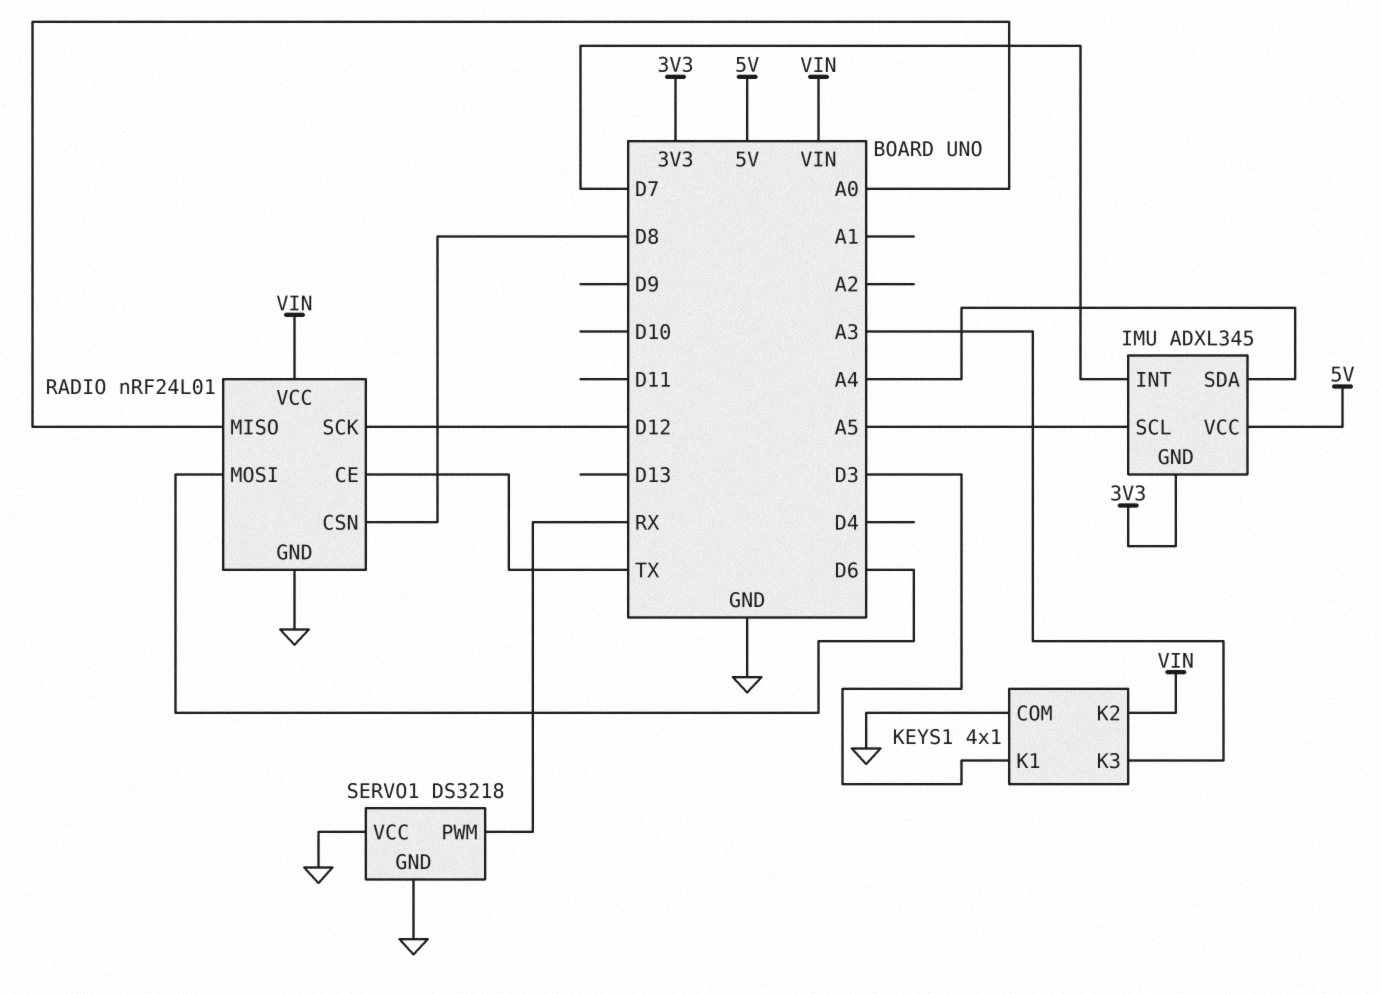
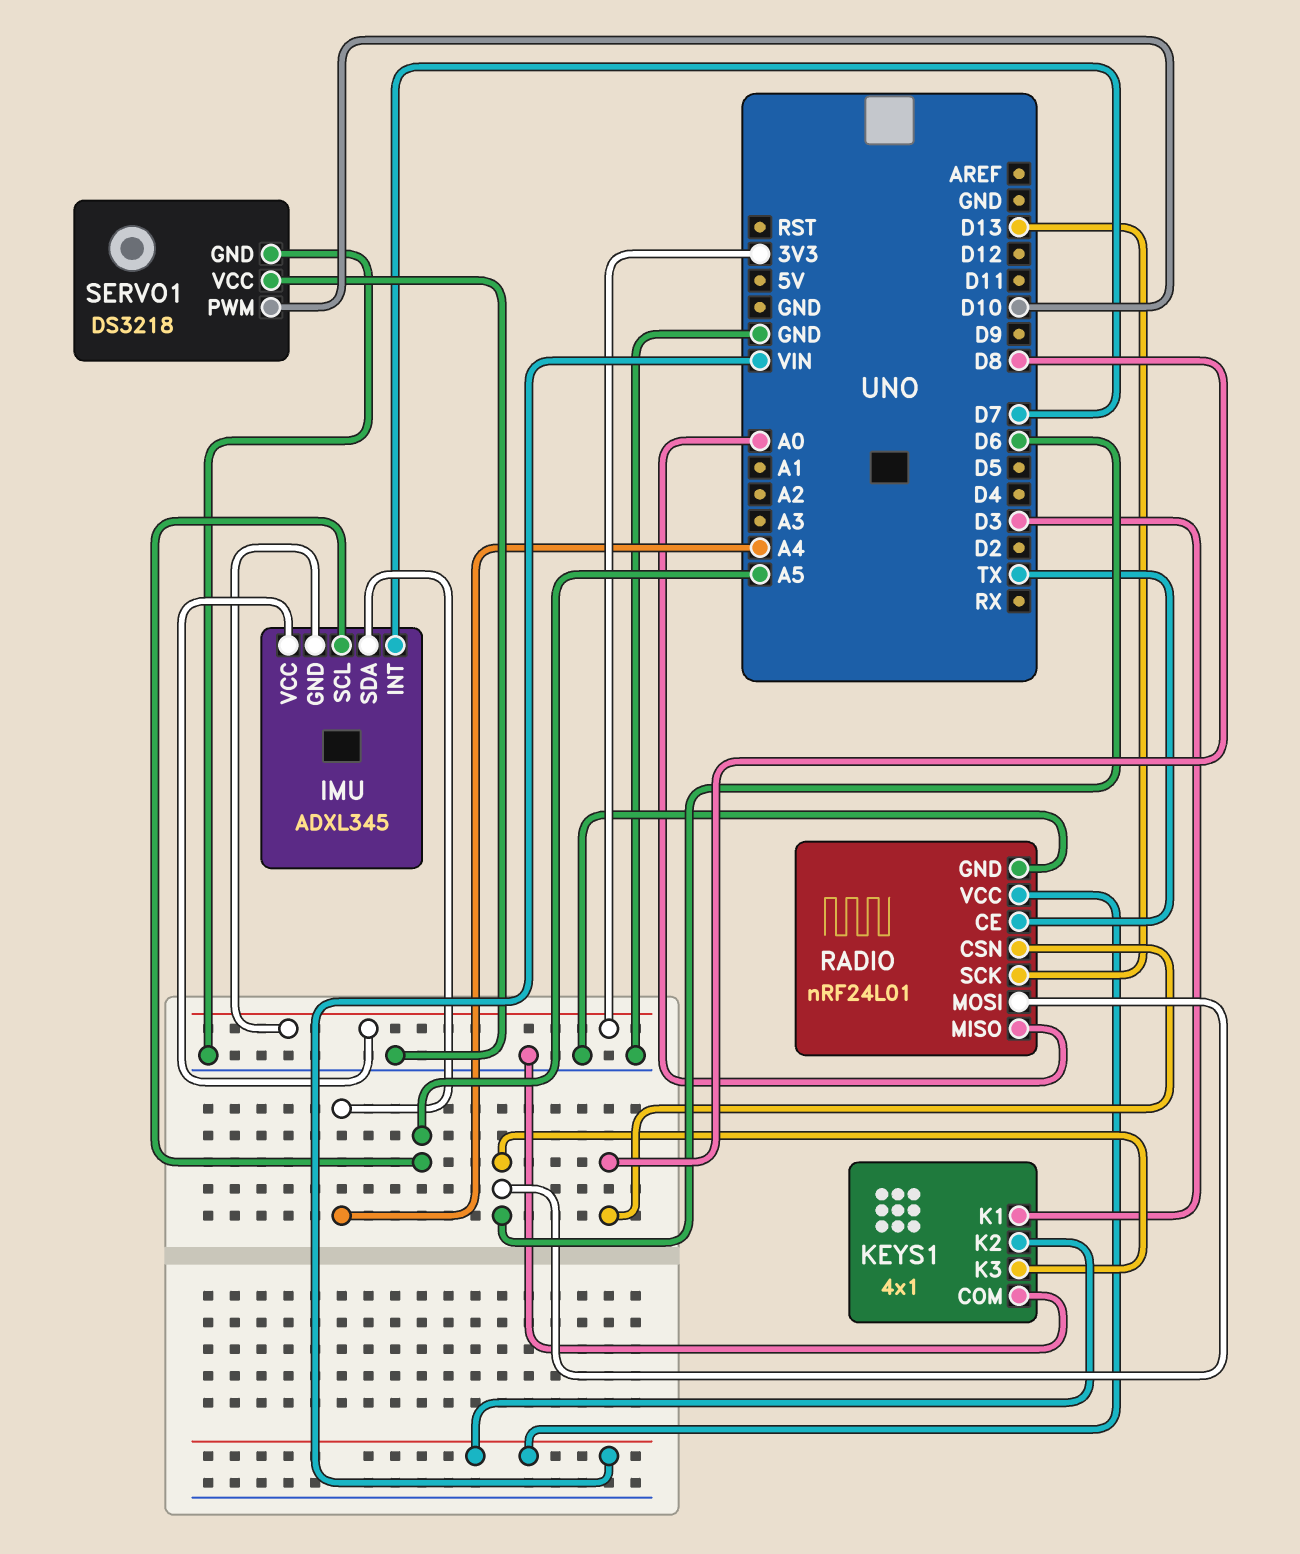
IMU pin VCC: 5V -> 3V3
KEYS1 pin K3: A3 -> D6
RADIO pin SCK: D12 -> D13
SERVO1 pin PWM: RX -> D10

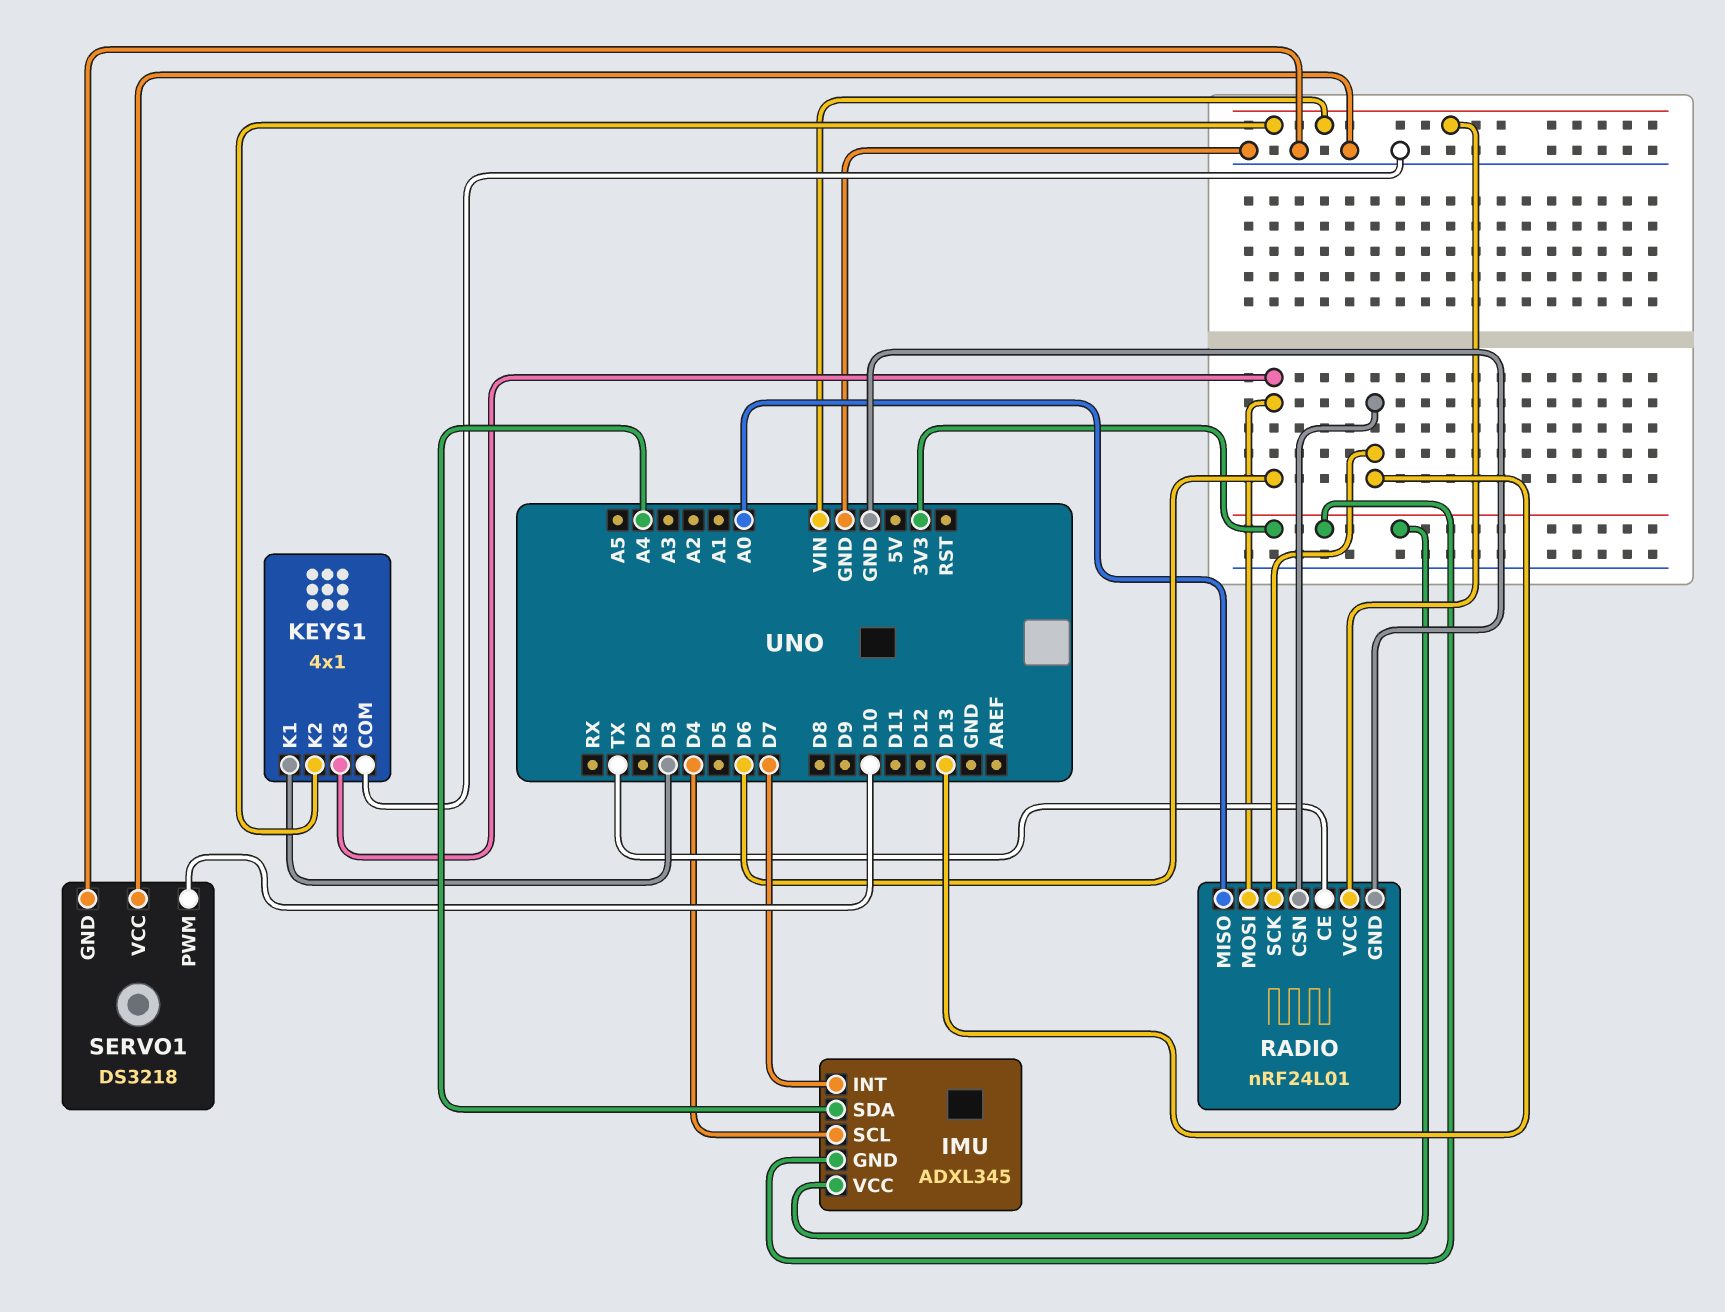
IMU pin SCL: A5 -> D4
RADIO pin CSN: D8 -> D13

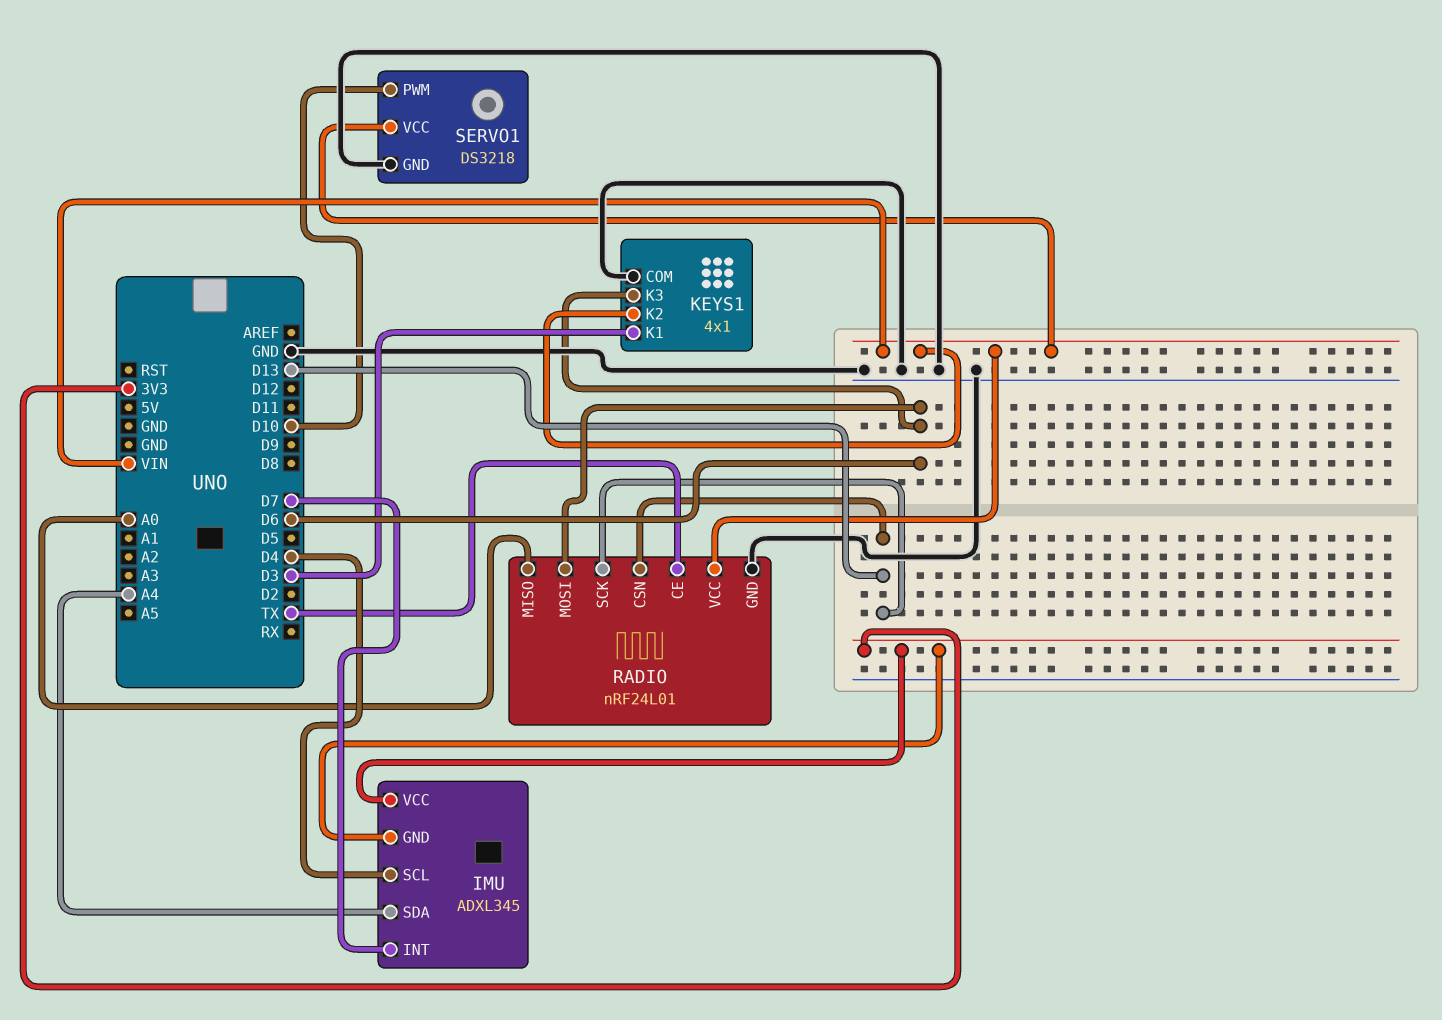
SERVO1 pin VCC: GND -> VIN

